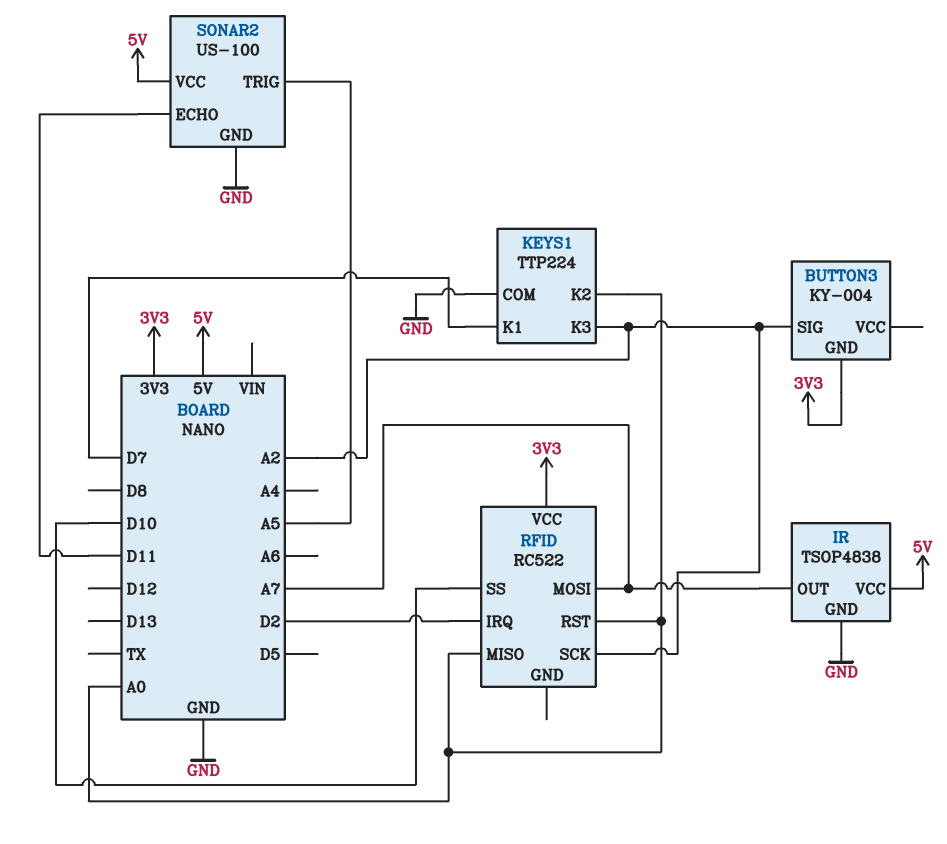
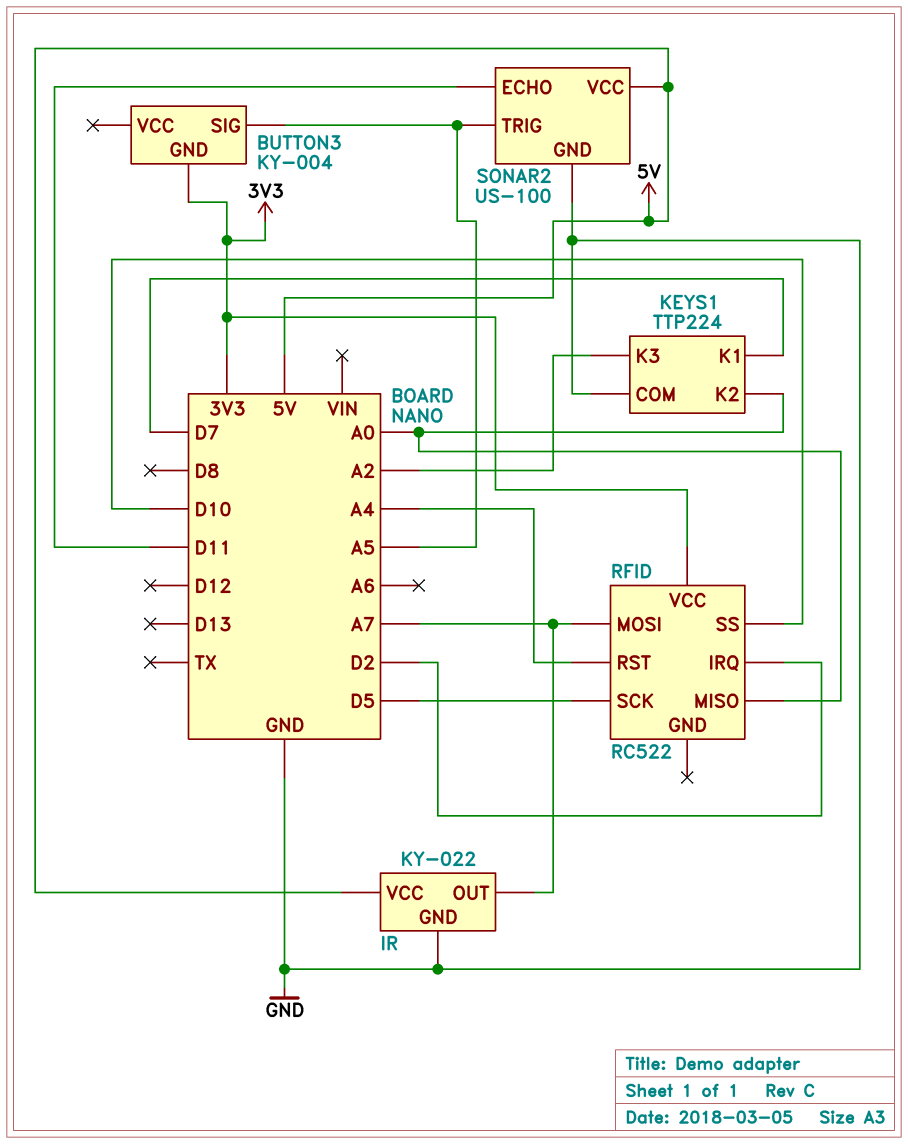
BUTTON3 pin SIG: A2 -> A5
IR: TSOP4838 -> KY-022
RFID pin RST: A0 -> A4
RFID pin SCK: A2 -> D5

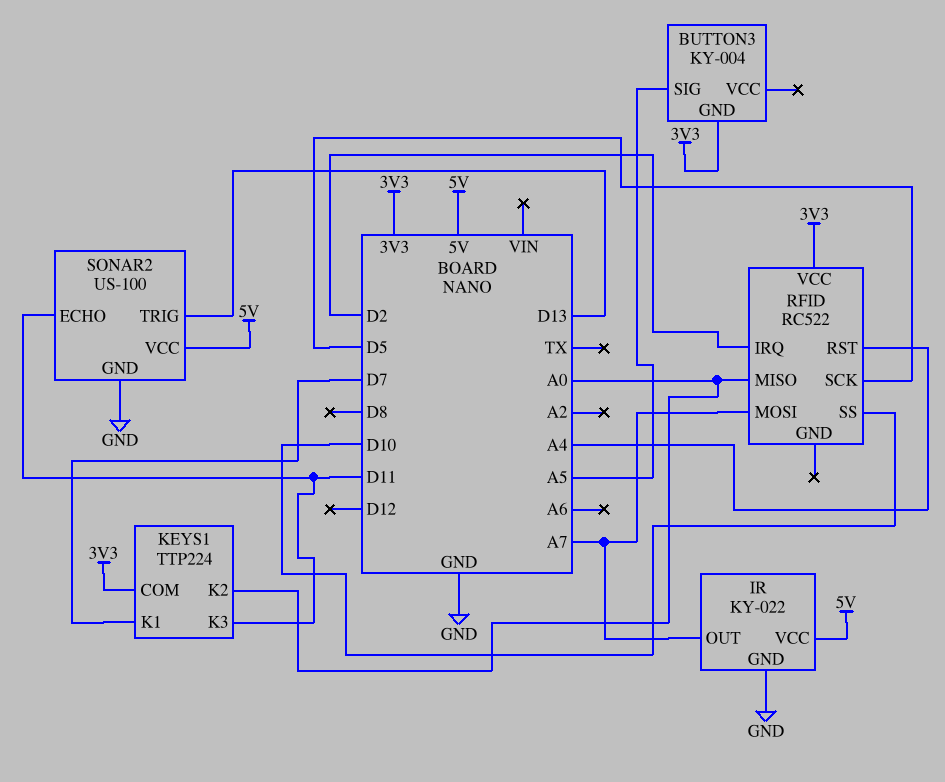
KEYS1 pin COM: GND -> 3V3
KEYS1 pin K3: A2 -> D11
SONAR2 pin TRIG: A5 -> D13

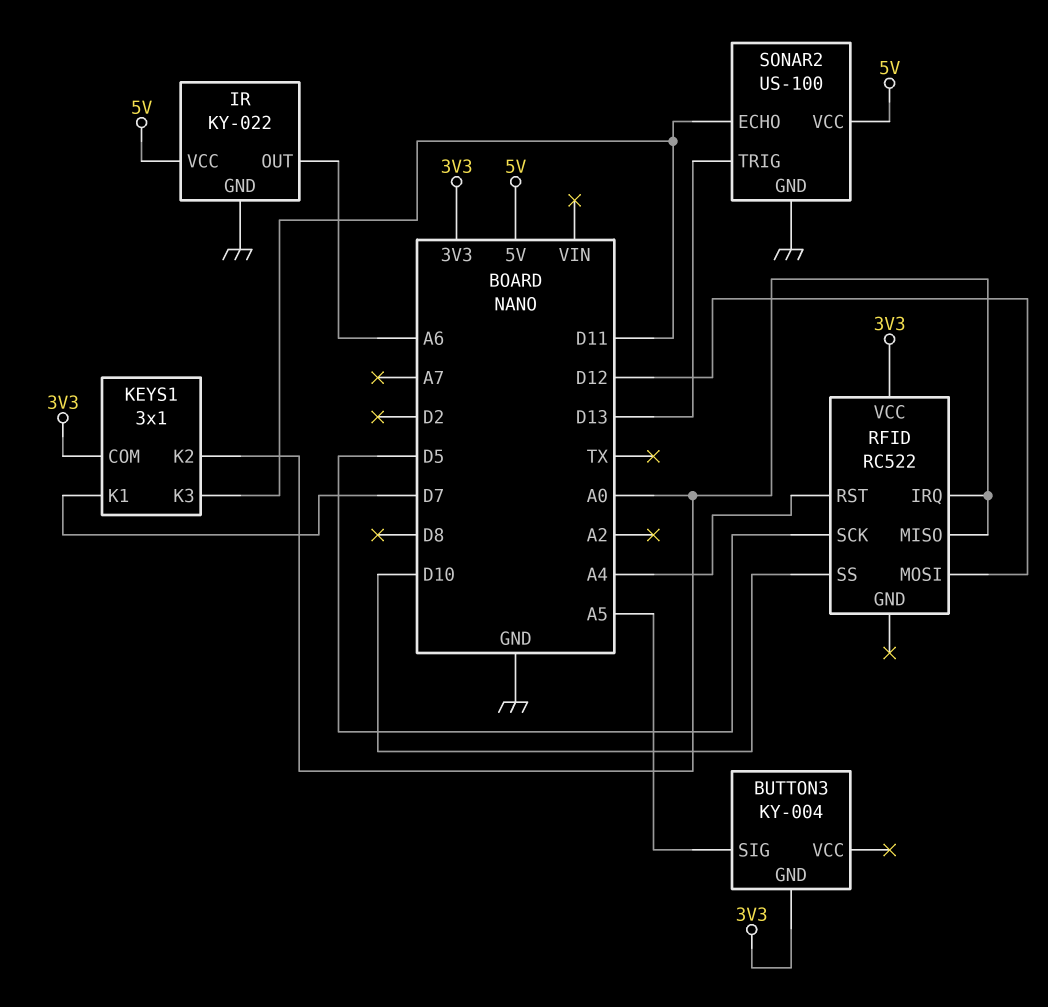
IR pin OUT: A7 -> A6
KEYS1: TTP224 -> 3x1
RFID pin IRQ: D2 -> A0
RFID pin MOSI: A7 -> D12

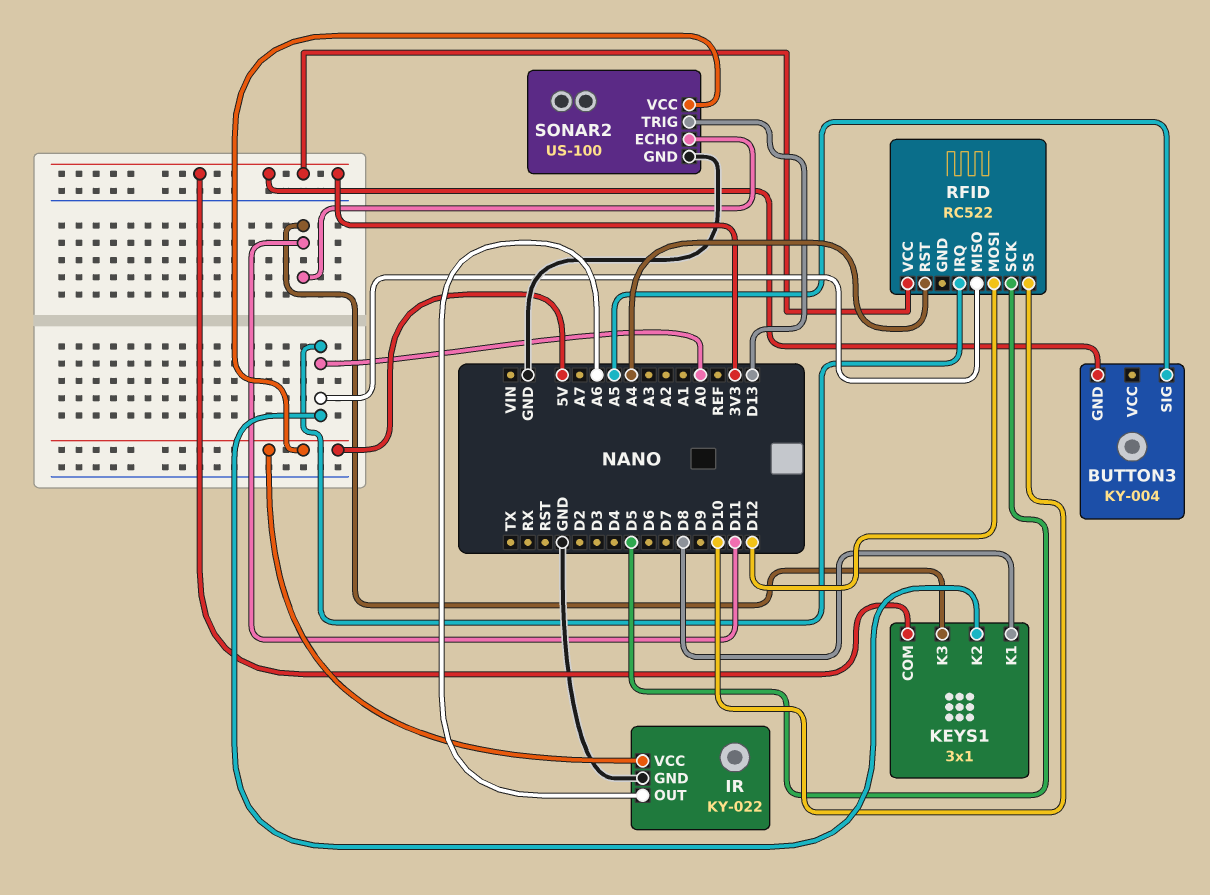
KEYS1 pin K1: D7 -> D8

